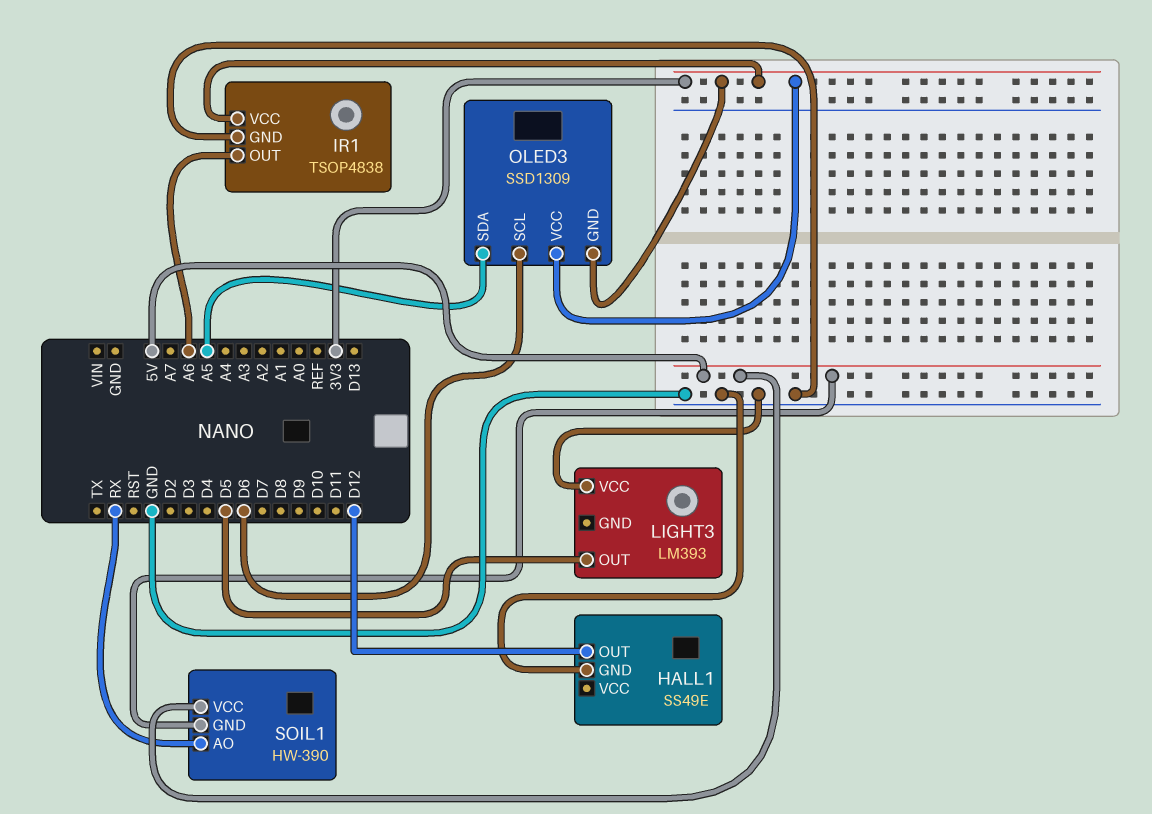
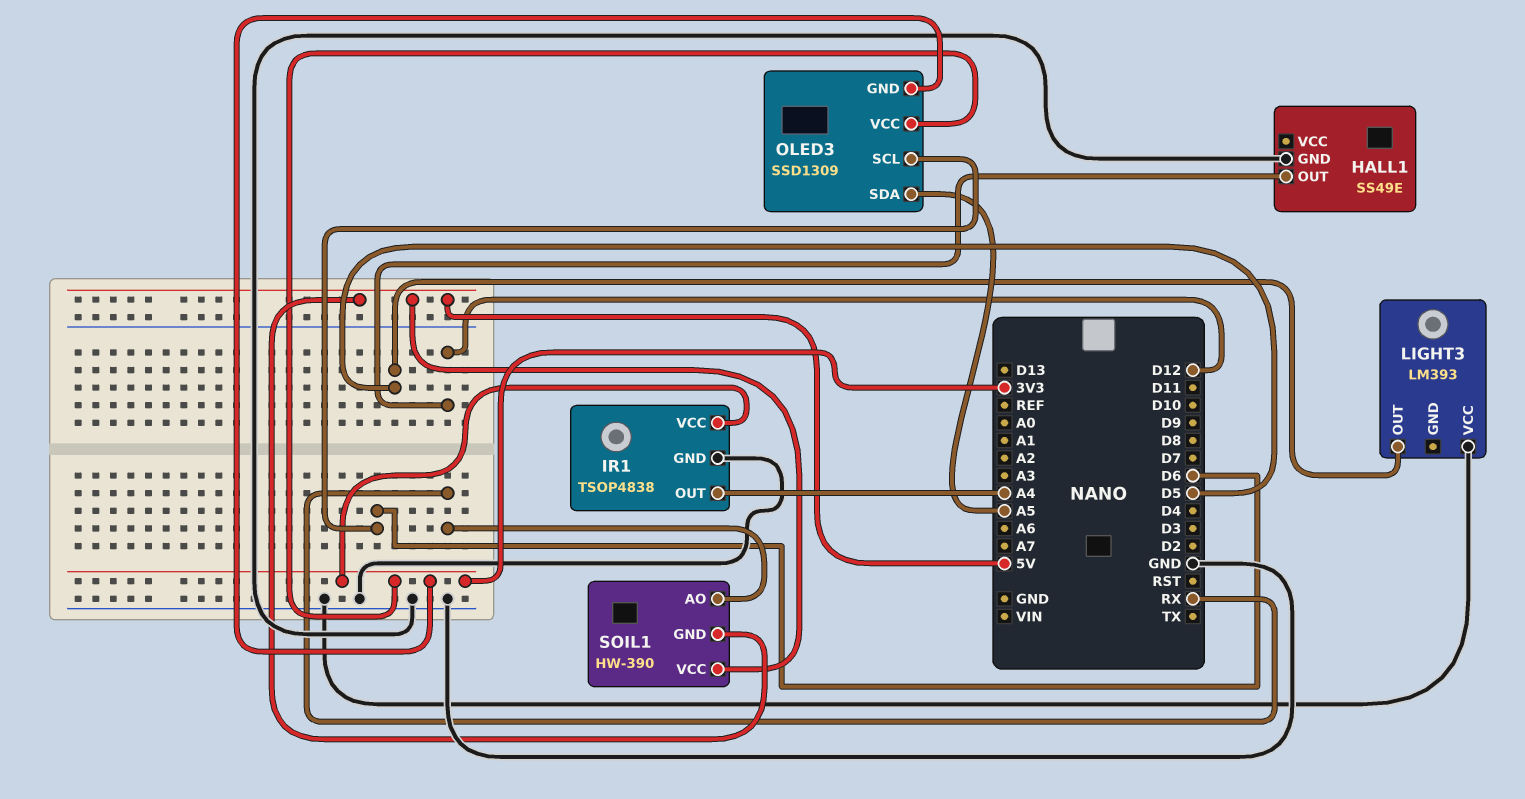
IR1 pin OUT: A6 -> A4

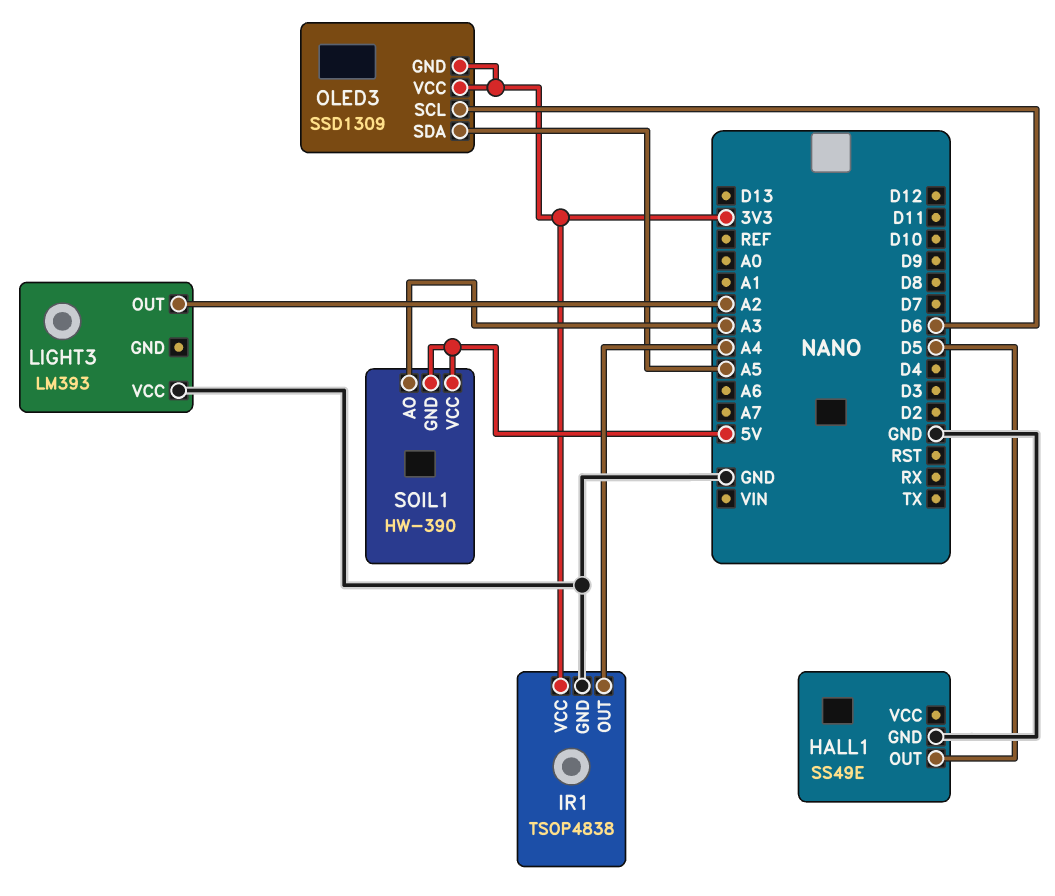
HALL1 pin OUT: D12 -> D5
LIGHT3 pin OUT: D5 -> A2
SOIL1 pin AO: RX -> A3

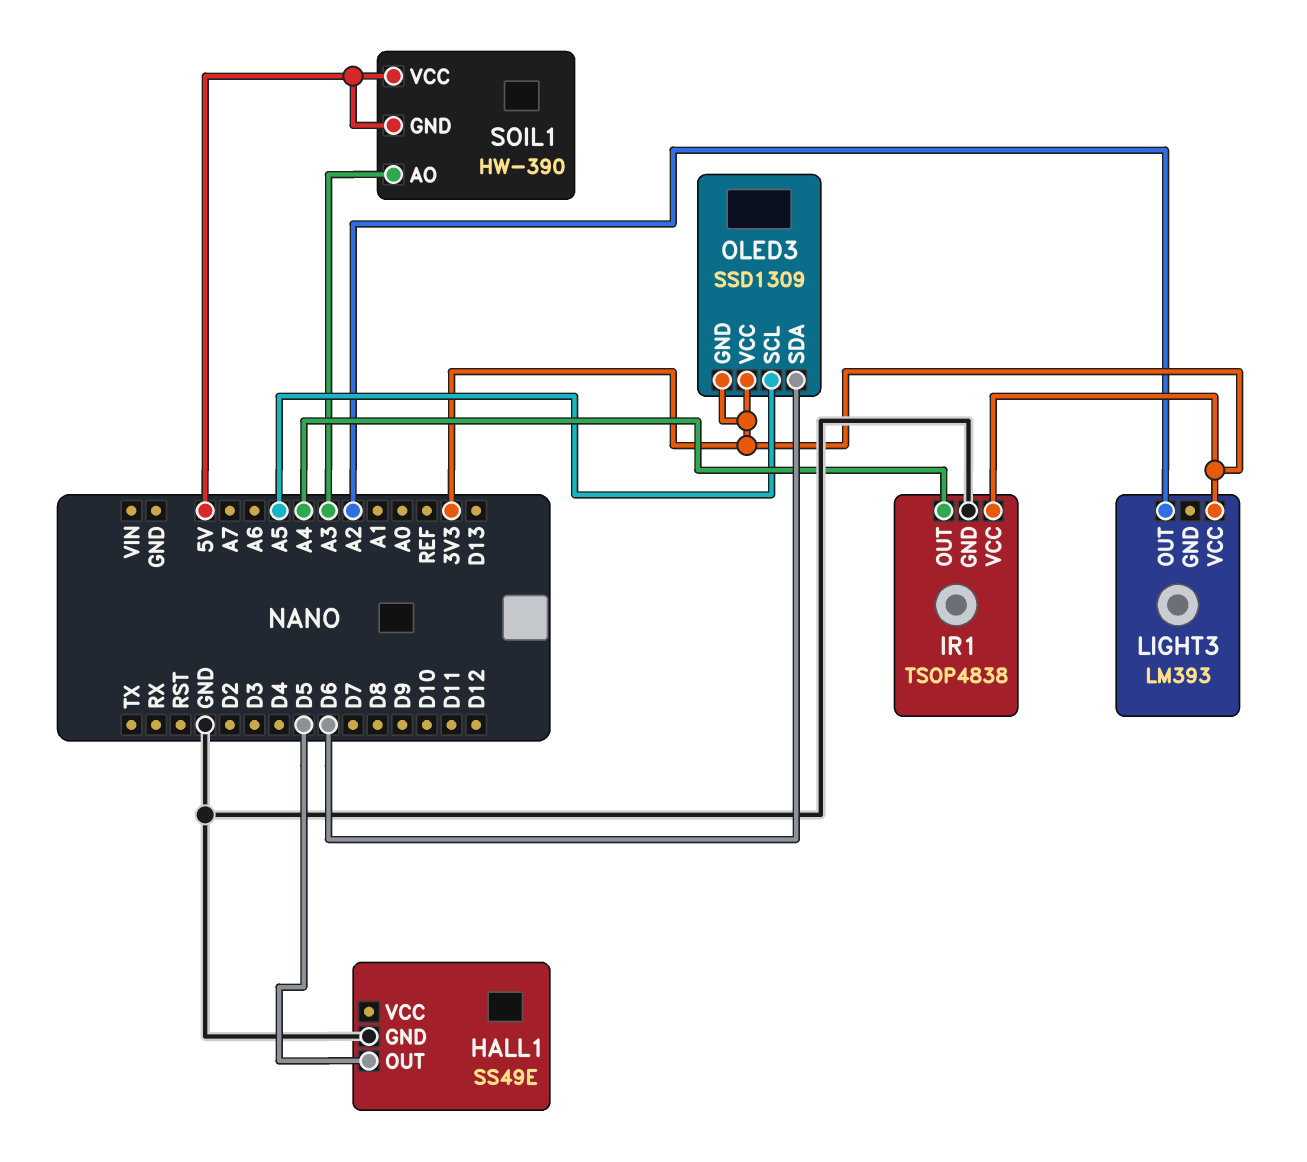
LIGHT3 pin VCC: GND -> 3V3
OLED3 pin SCL: D6 -> A5
OLED3 pin SDA: A5 -> D6

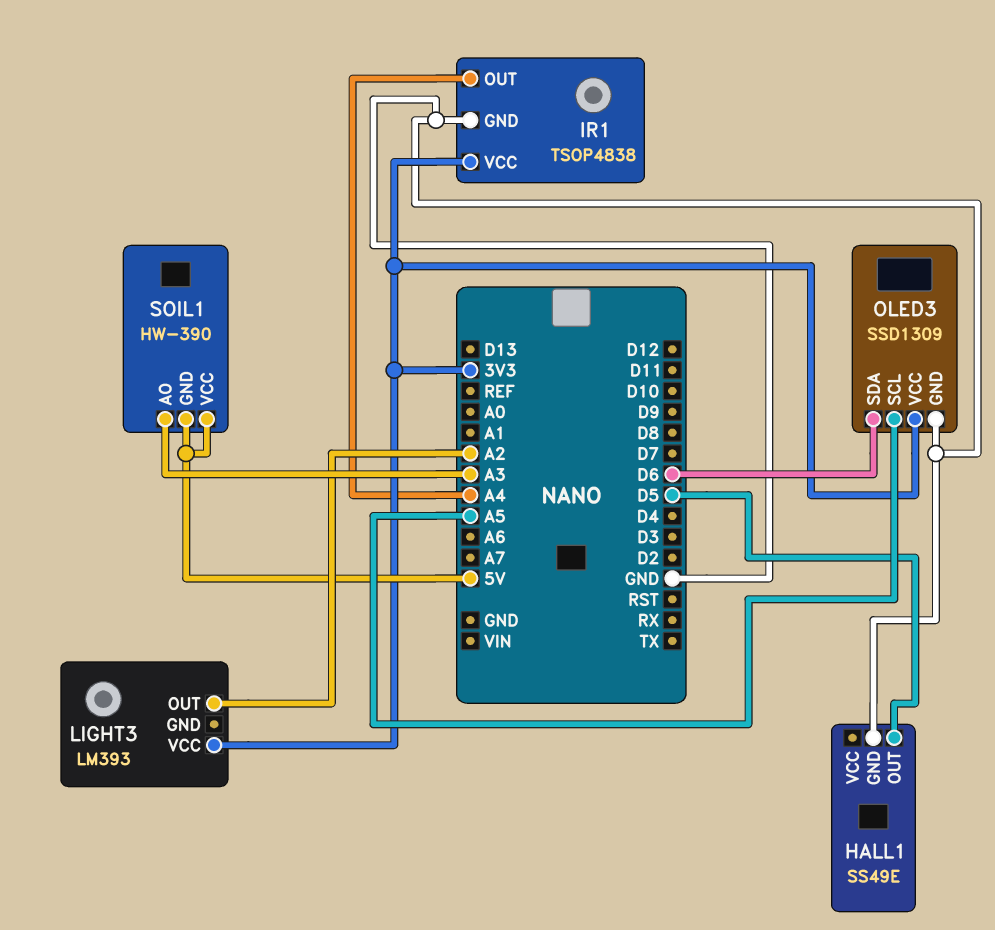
OLED3 pin GND: 3V3 -> GND

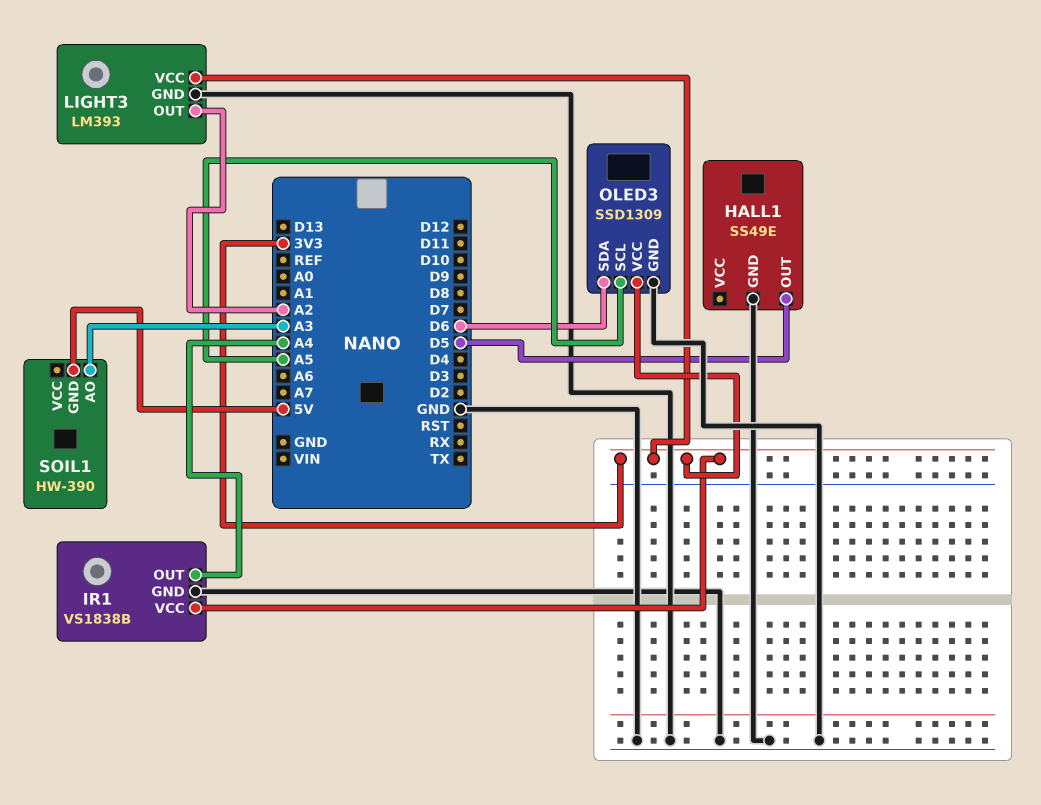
IR1: TSOP4838 -> VS1838B
LIGHT3 pin GND: none -> GND
SOIL1 pin VCC: 5V -> none

